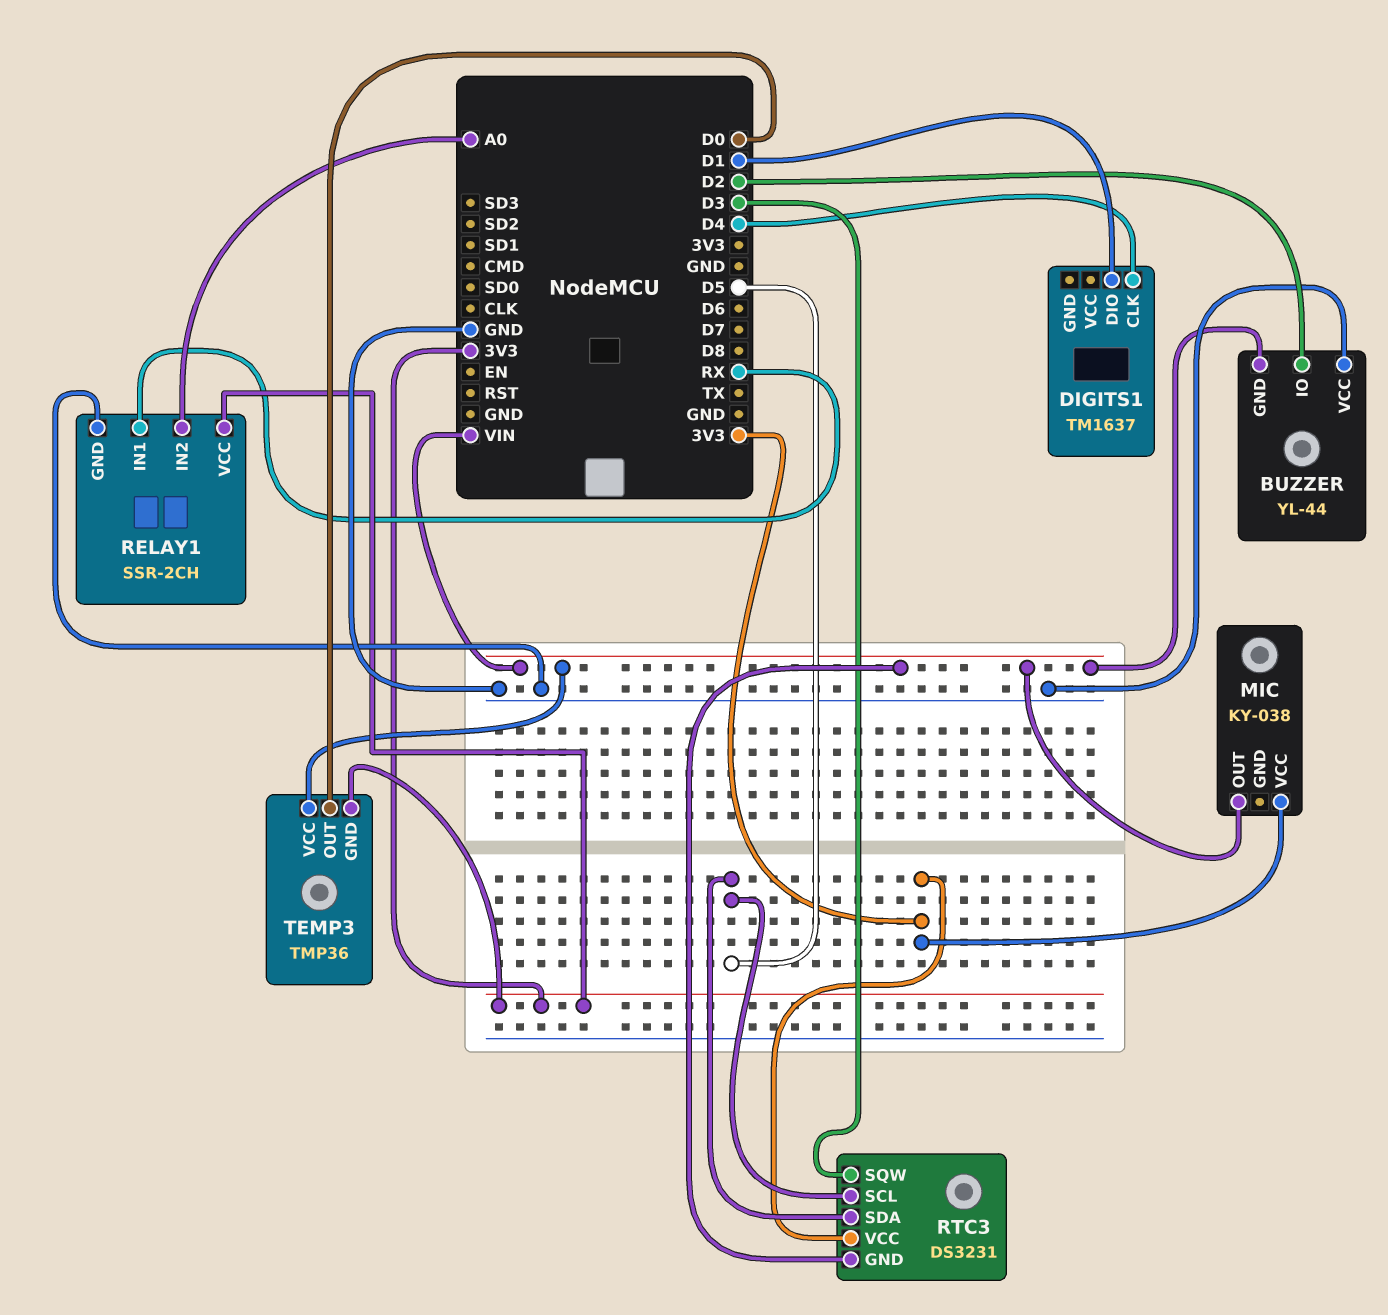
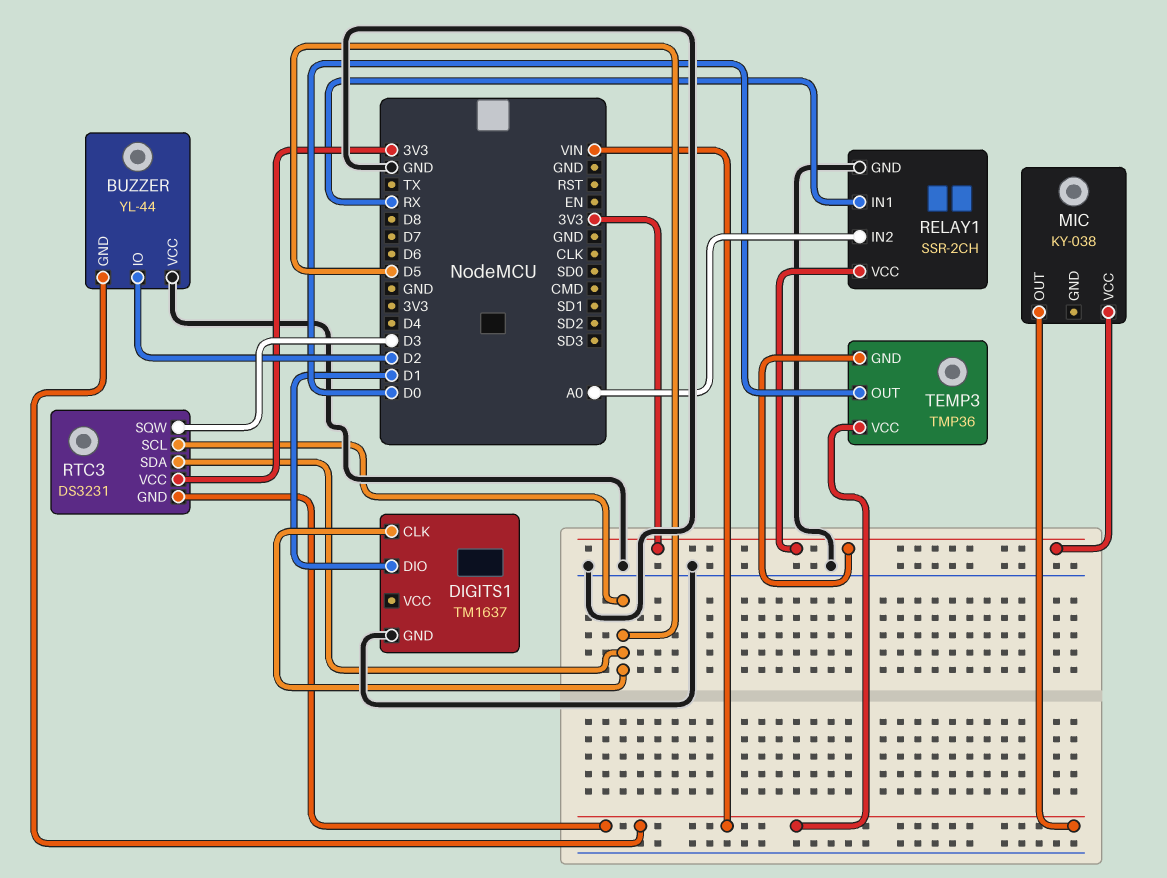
DIGITS1 pin CLK: D4 -> D5
DIGITS1 pin GND: none -> GND

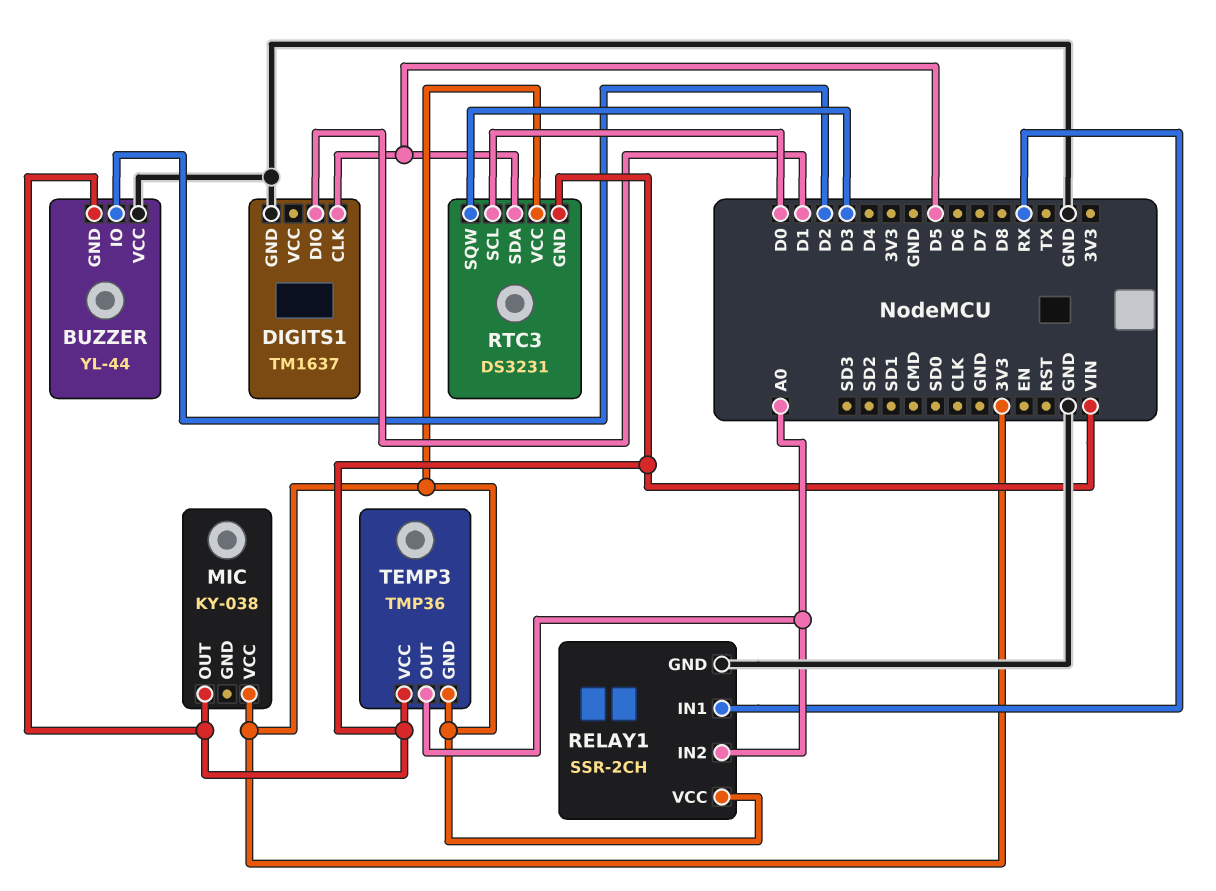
RTC3 pin SCL: D5 -> D0
TEMP3 pin OUT: D0 -> A0

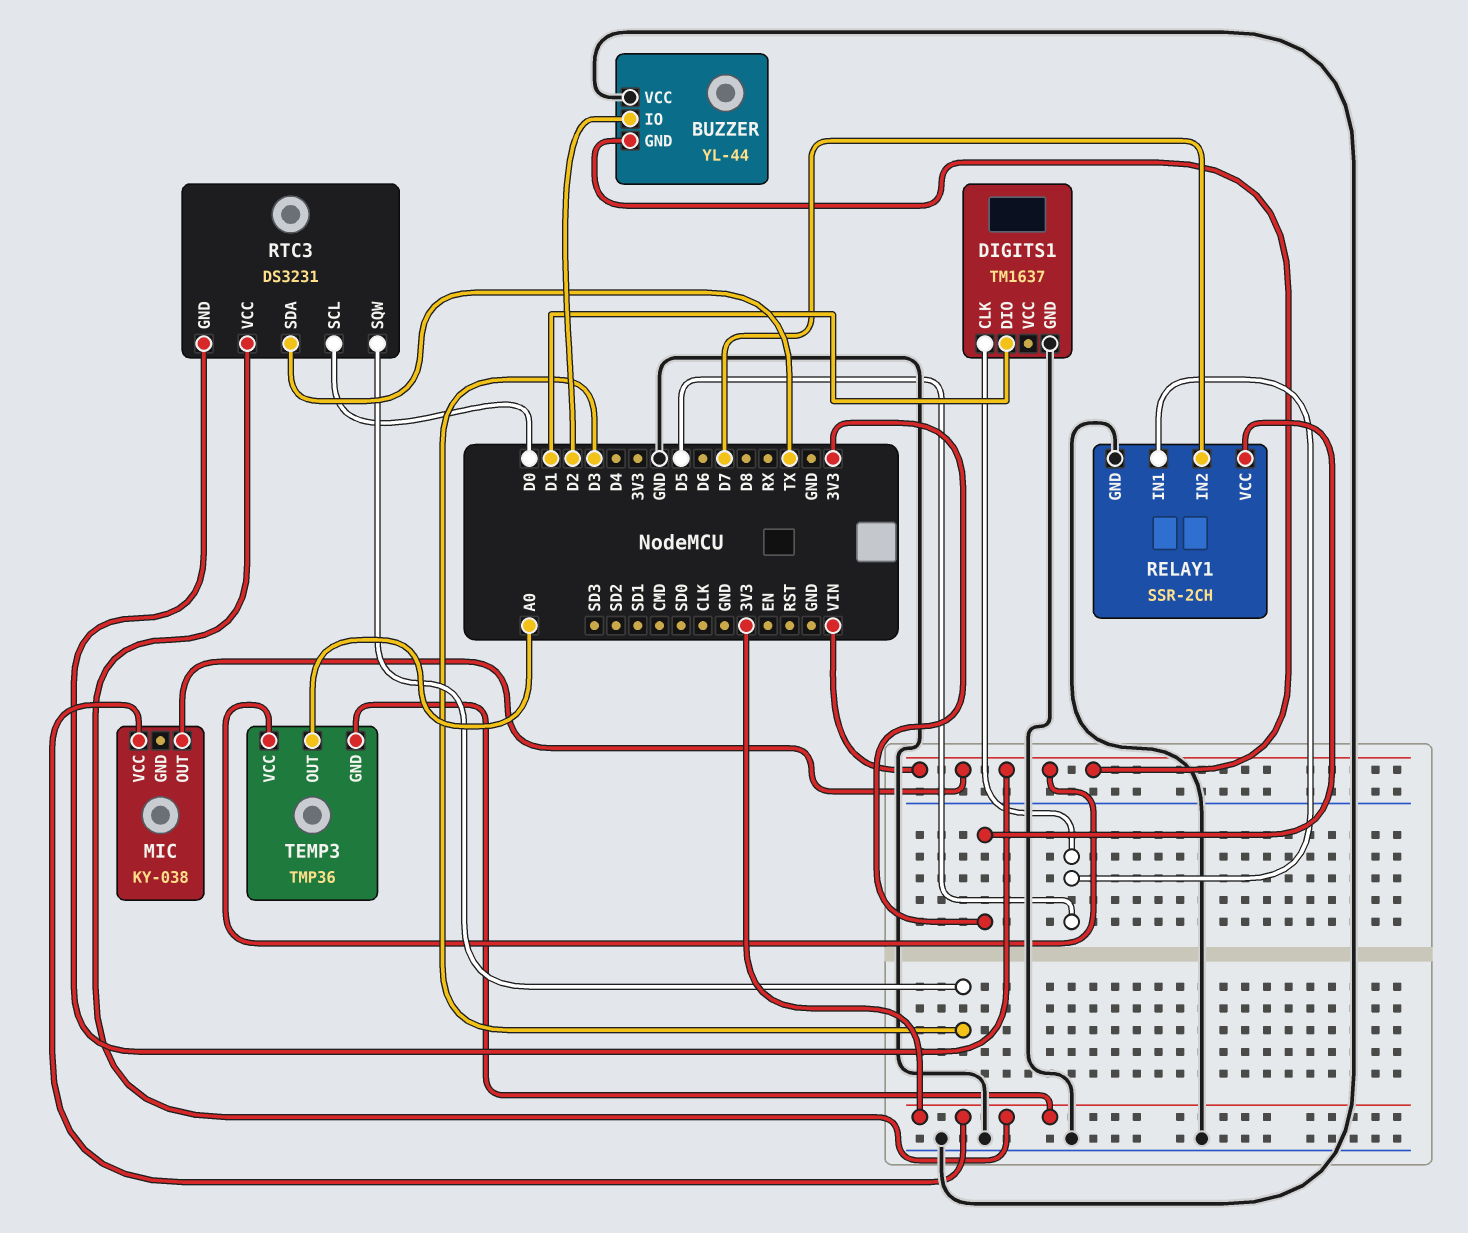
RELAY1 pin IN1: RX -> D5
RELAY1 pin IN2: A0 -> D7
RTC3 pin SDA: D5 -> TX

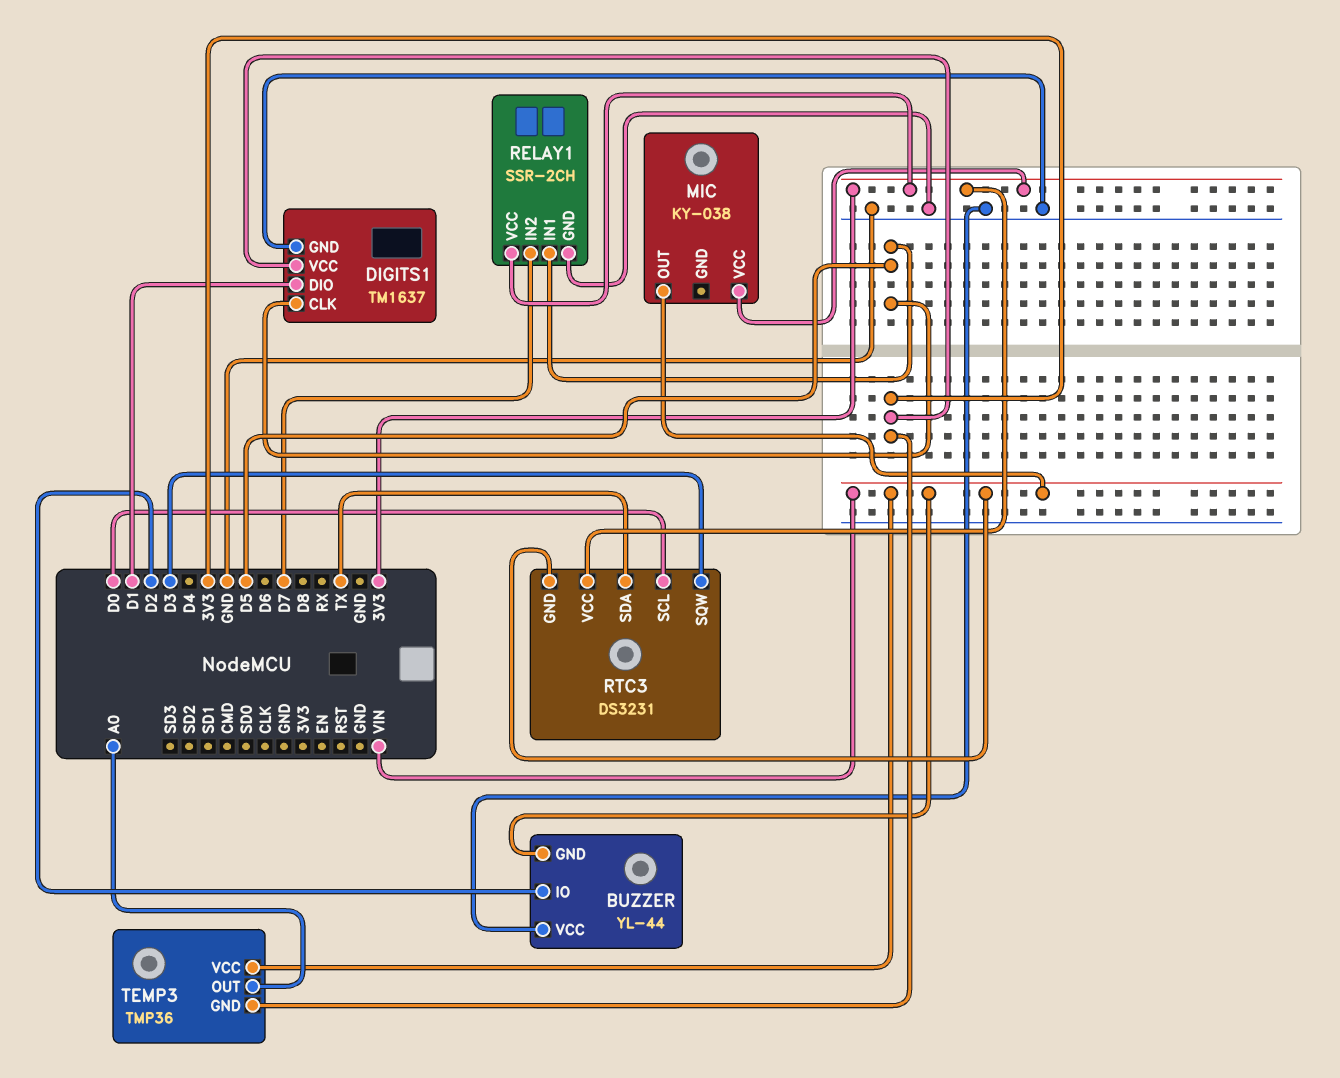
DIGITS1 pin VCC: none -> 3V3

